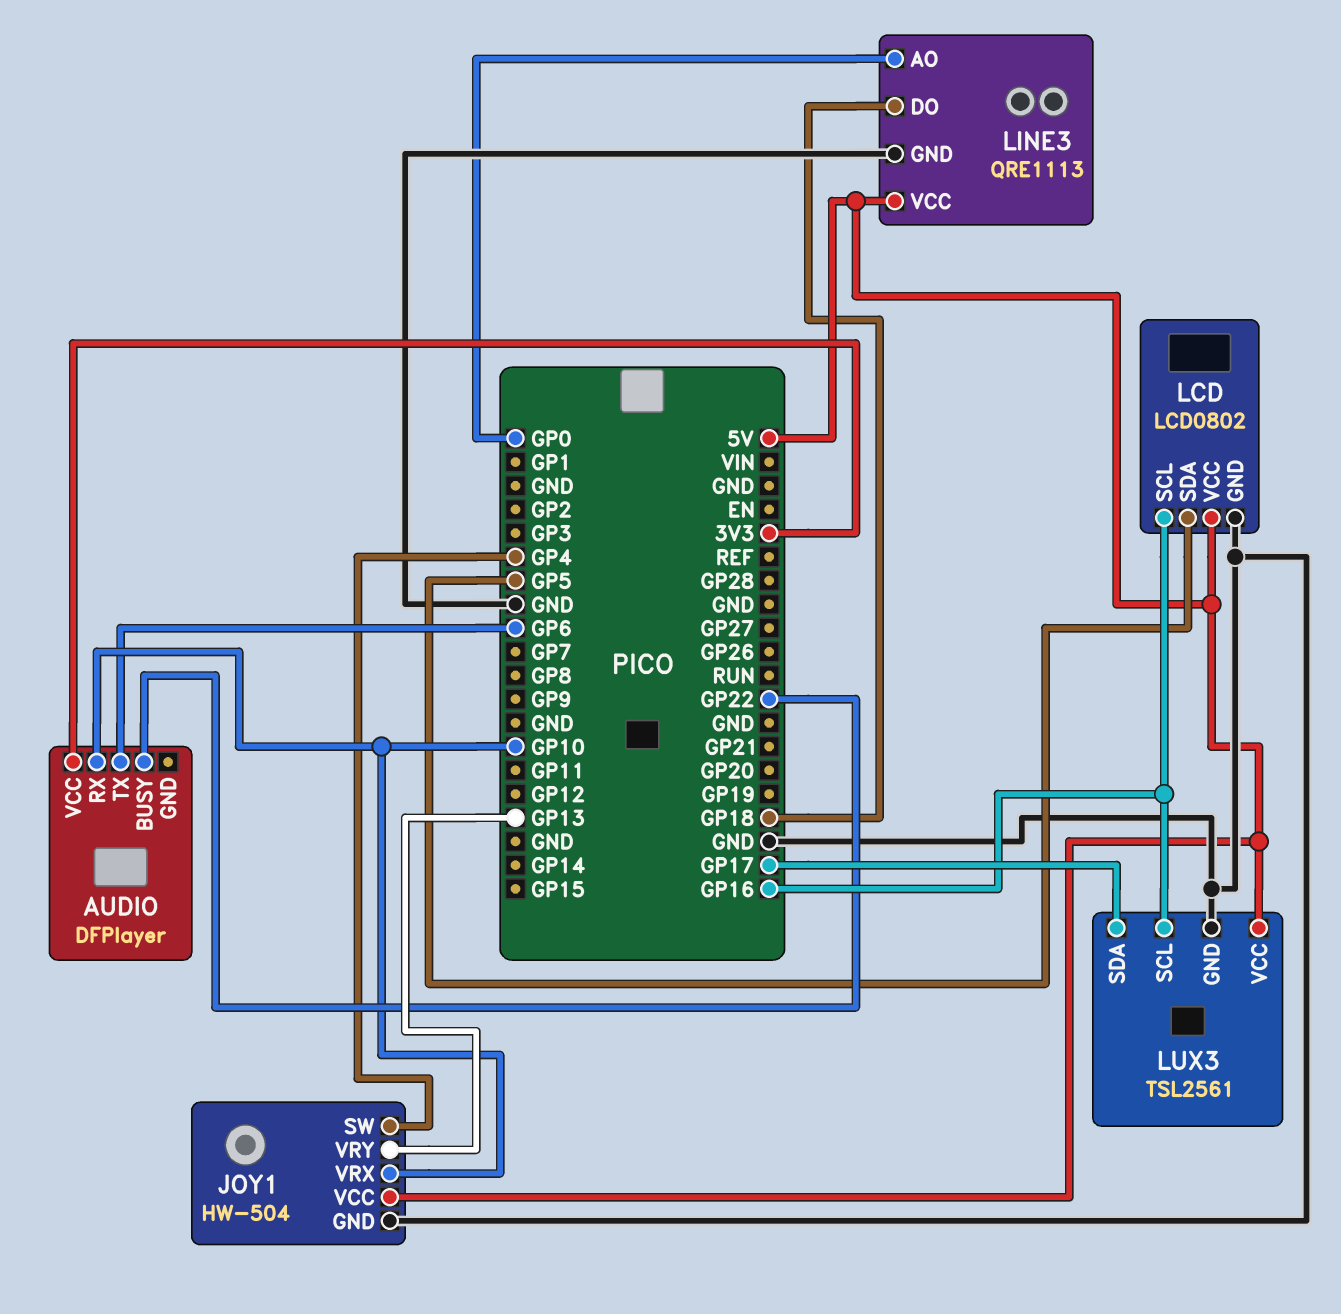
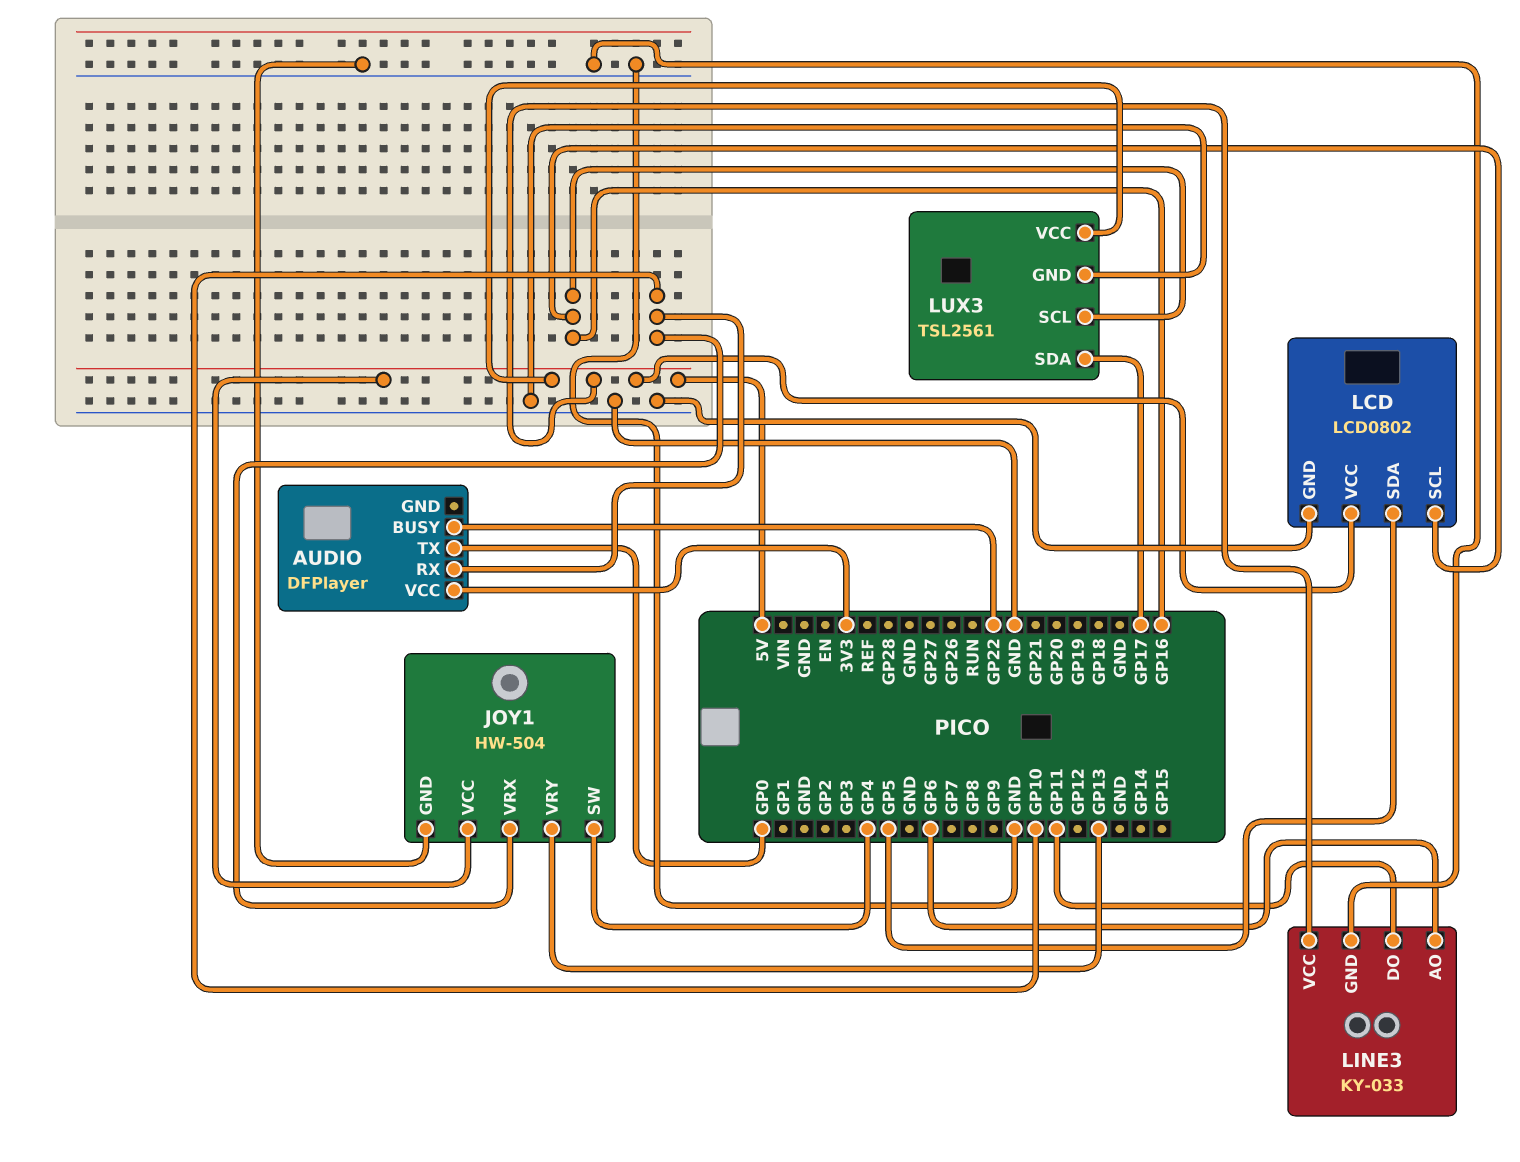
AUDIO pin TX: GP6 -> GP0
LINE3: QRE1113 -> KY-033
LINE3 pin AO: GP0 -> GP6
LINE3 pin DO: GP18 -> GP11

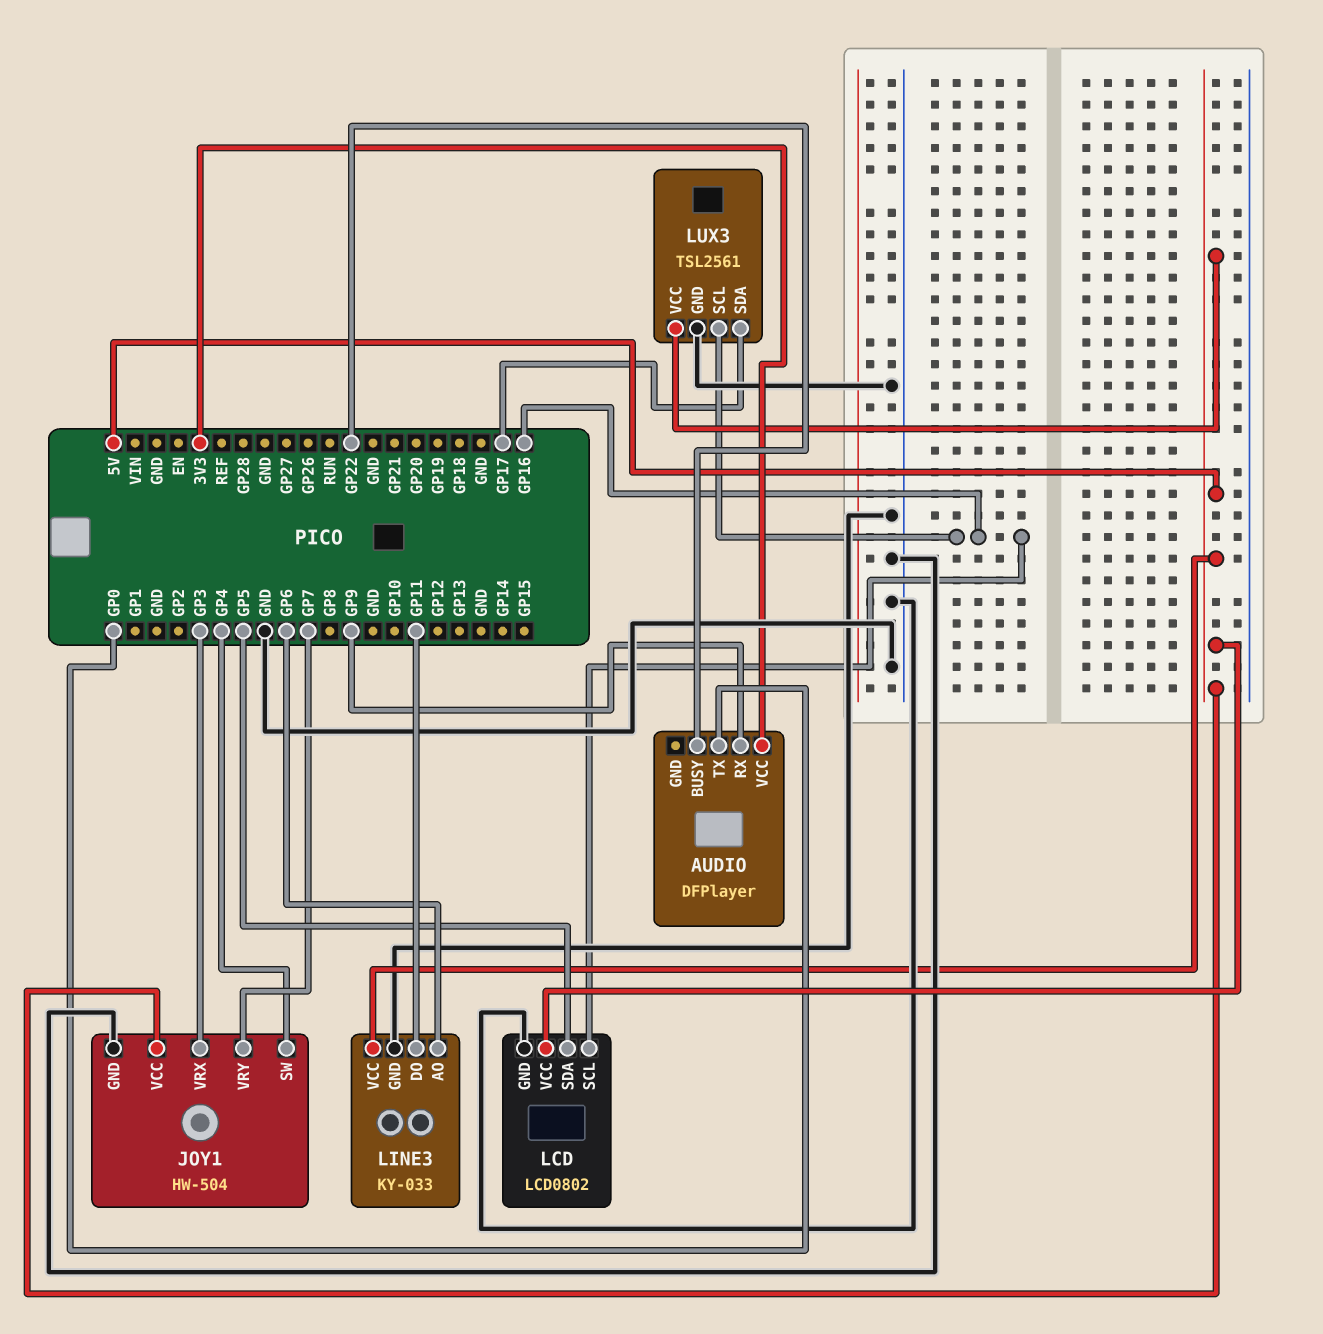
AUDIO pin RX: GP10 -> GP9
JOY1 pin VRX: GP10 -> GP3
JOY1 pin VRY: GP13 -> GP7

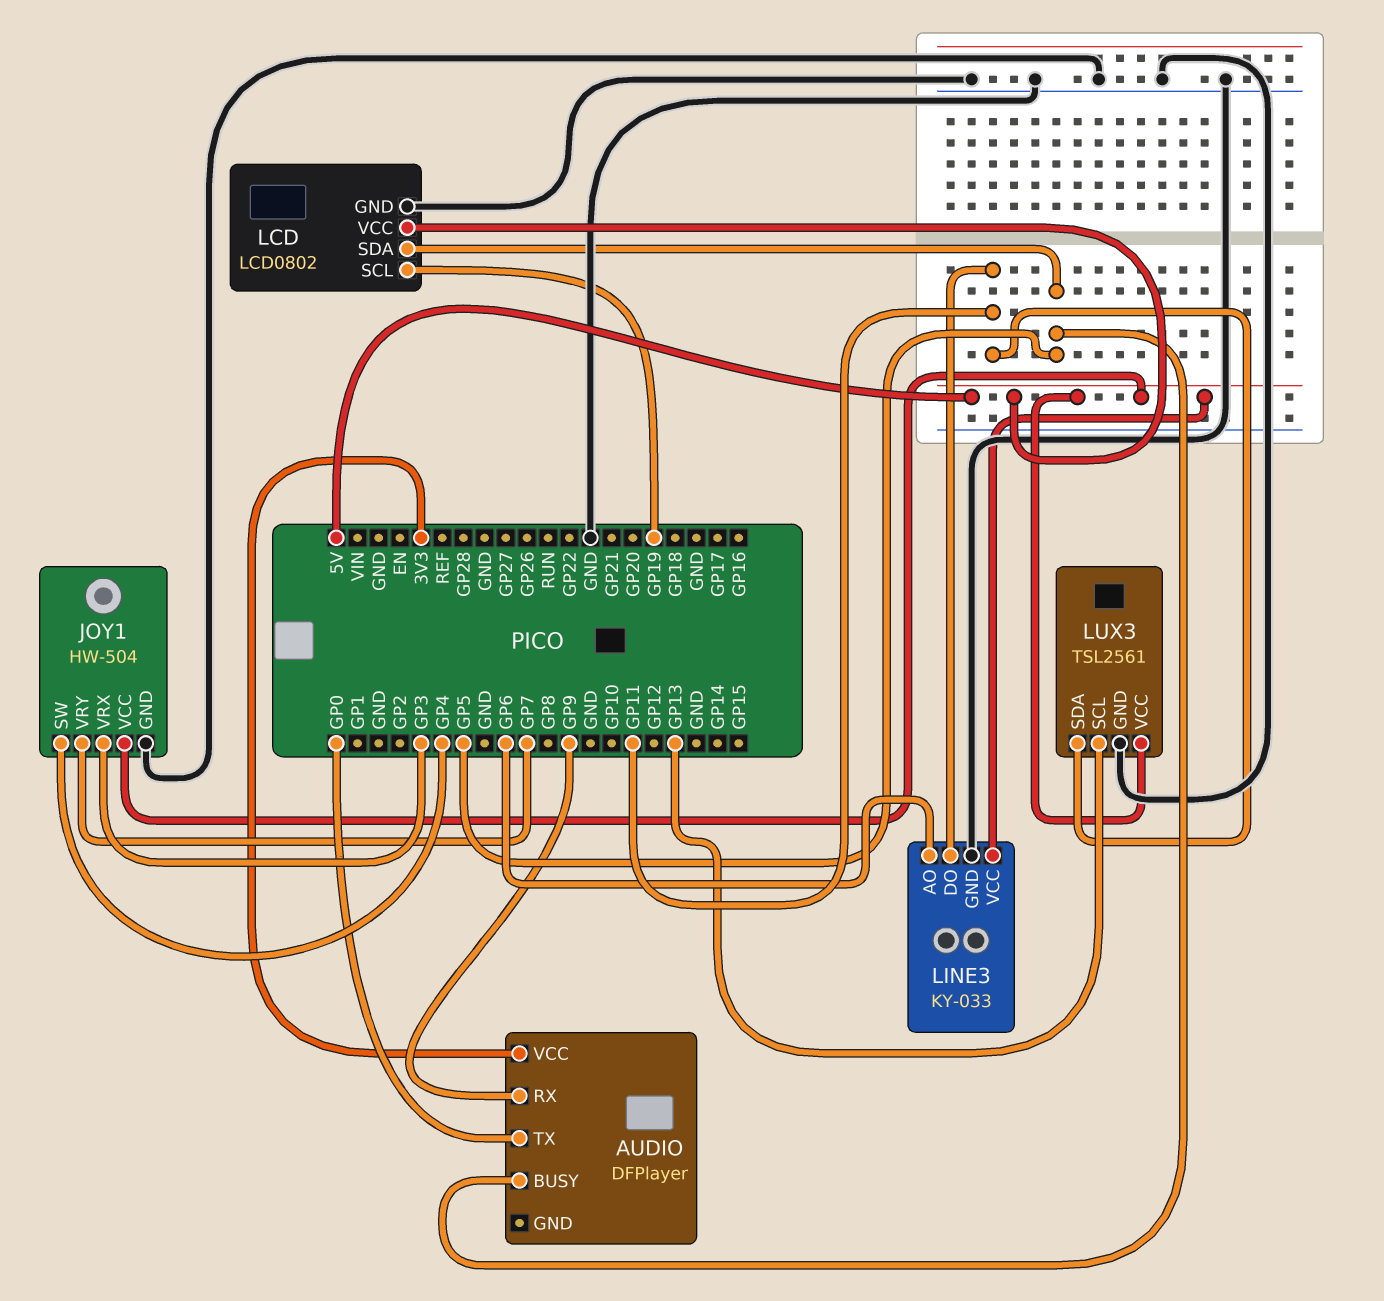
AUDIO pin BUSY: GP22 -> GP5
LCD pin SCL: GP16 -> GP19
LUX3 pin SCL: GP16 -> GP13
LUX3 pin SDA: GP17 -> GP11

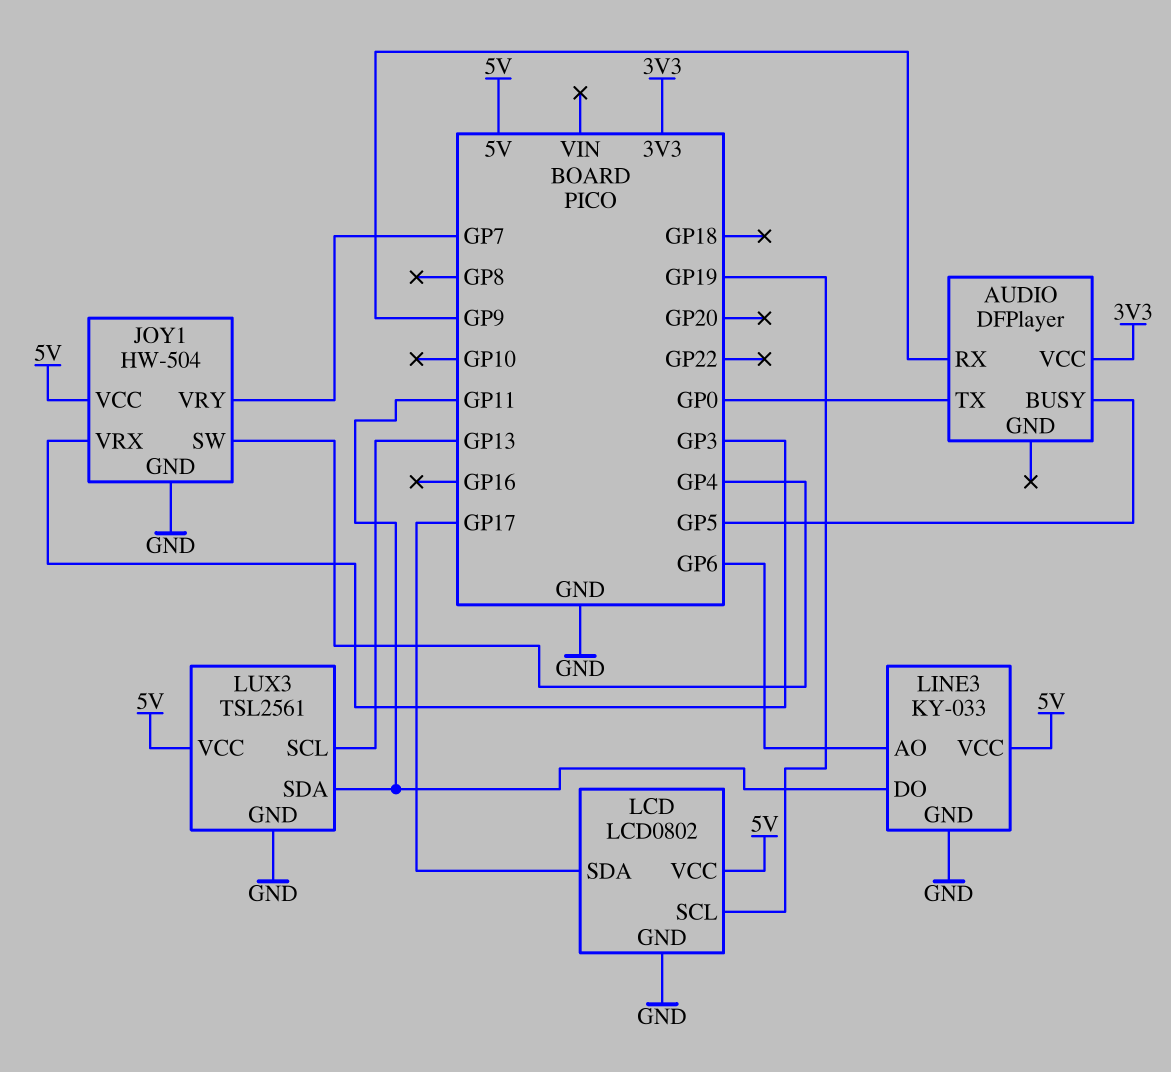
LCD pin SDA: GP5 -> GP17

